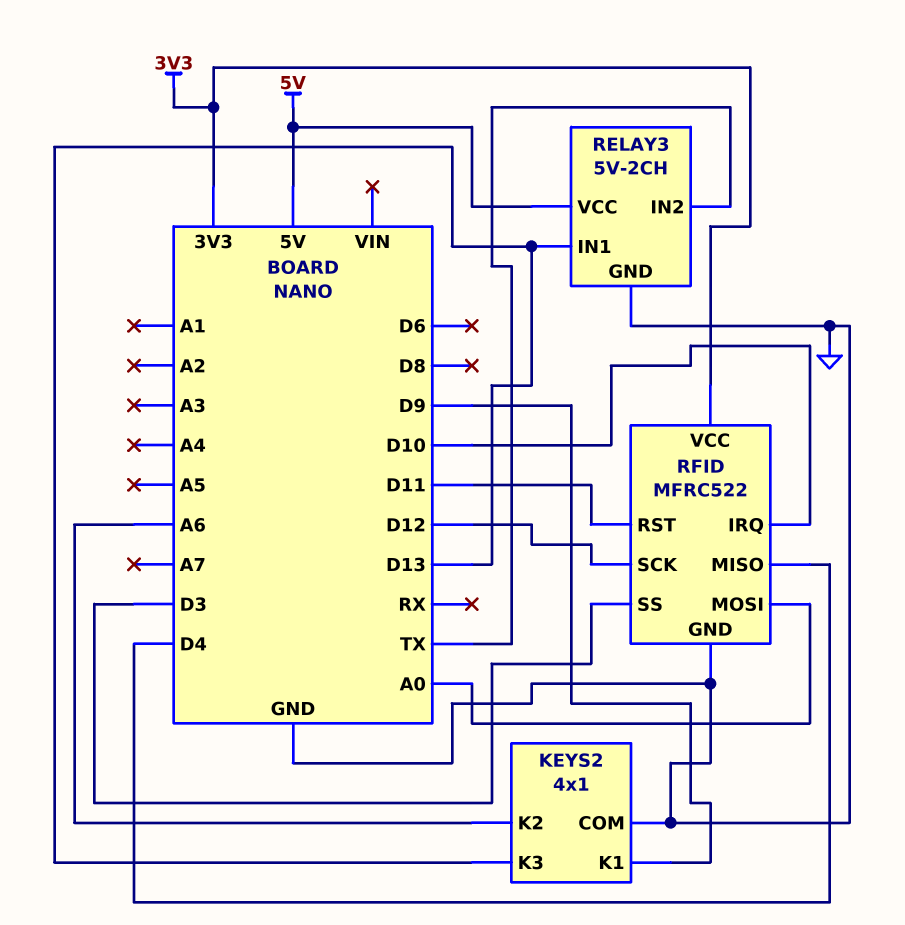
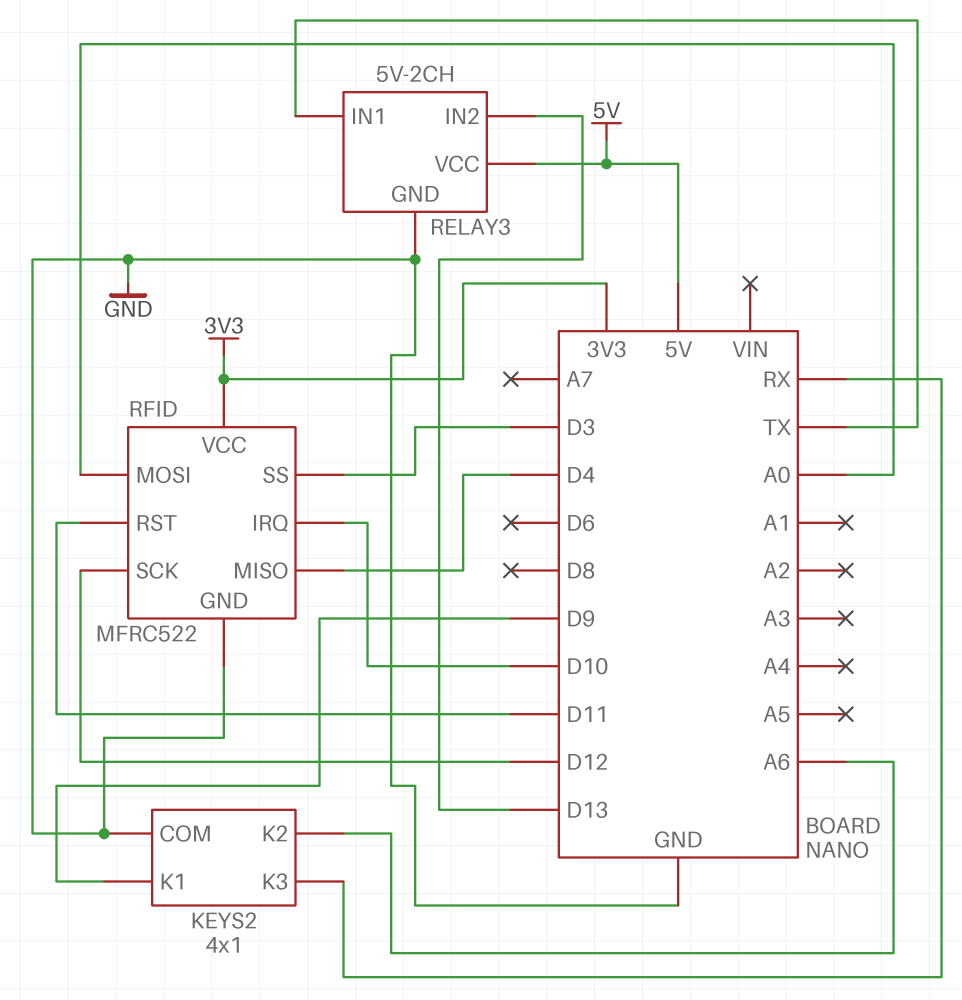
KEYS2 pin K3: D13 -> RX
RELAY3 pin IN1: D13 -> TX
RELAY3 pin IN2: TX -> D13

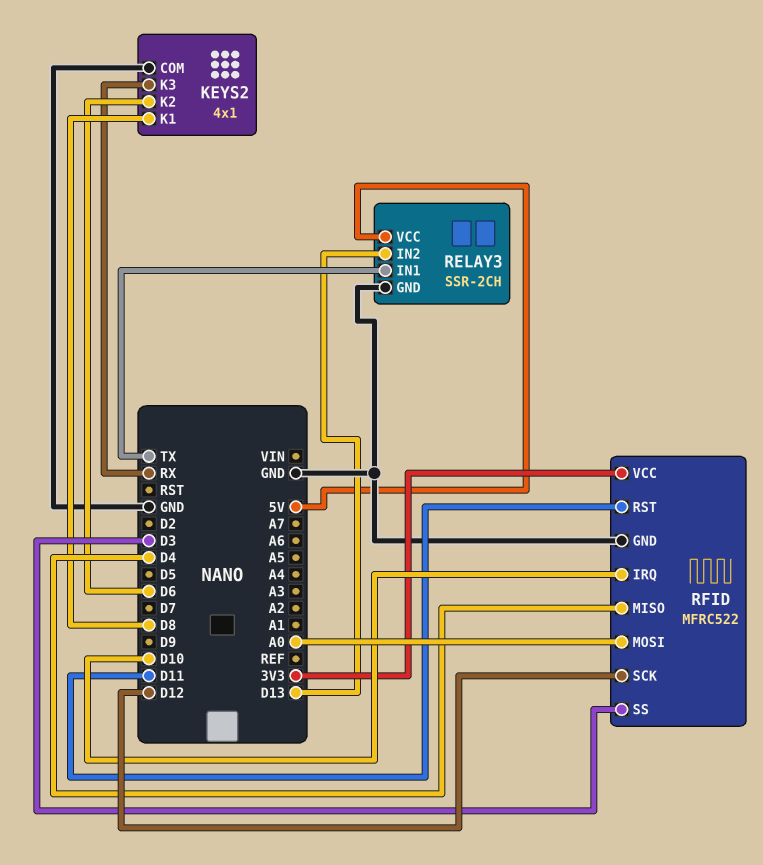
KEYS2 pin K1: D9 -> D8
KEYS2 pin K2: A6 -> D6
RELAY3: 5V-2CH -> SSR-2CH

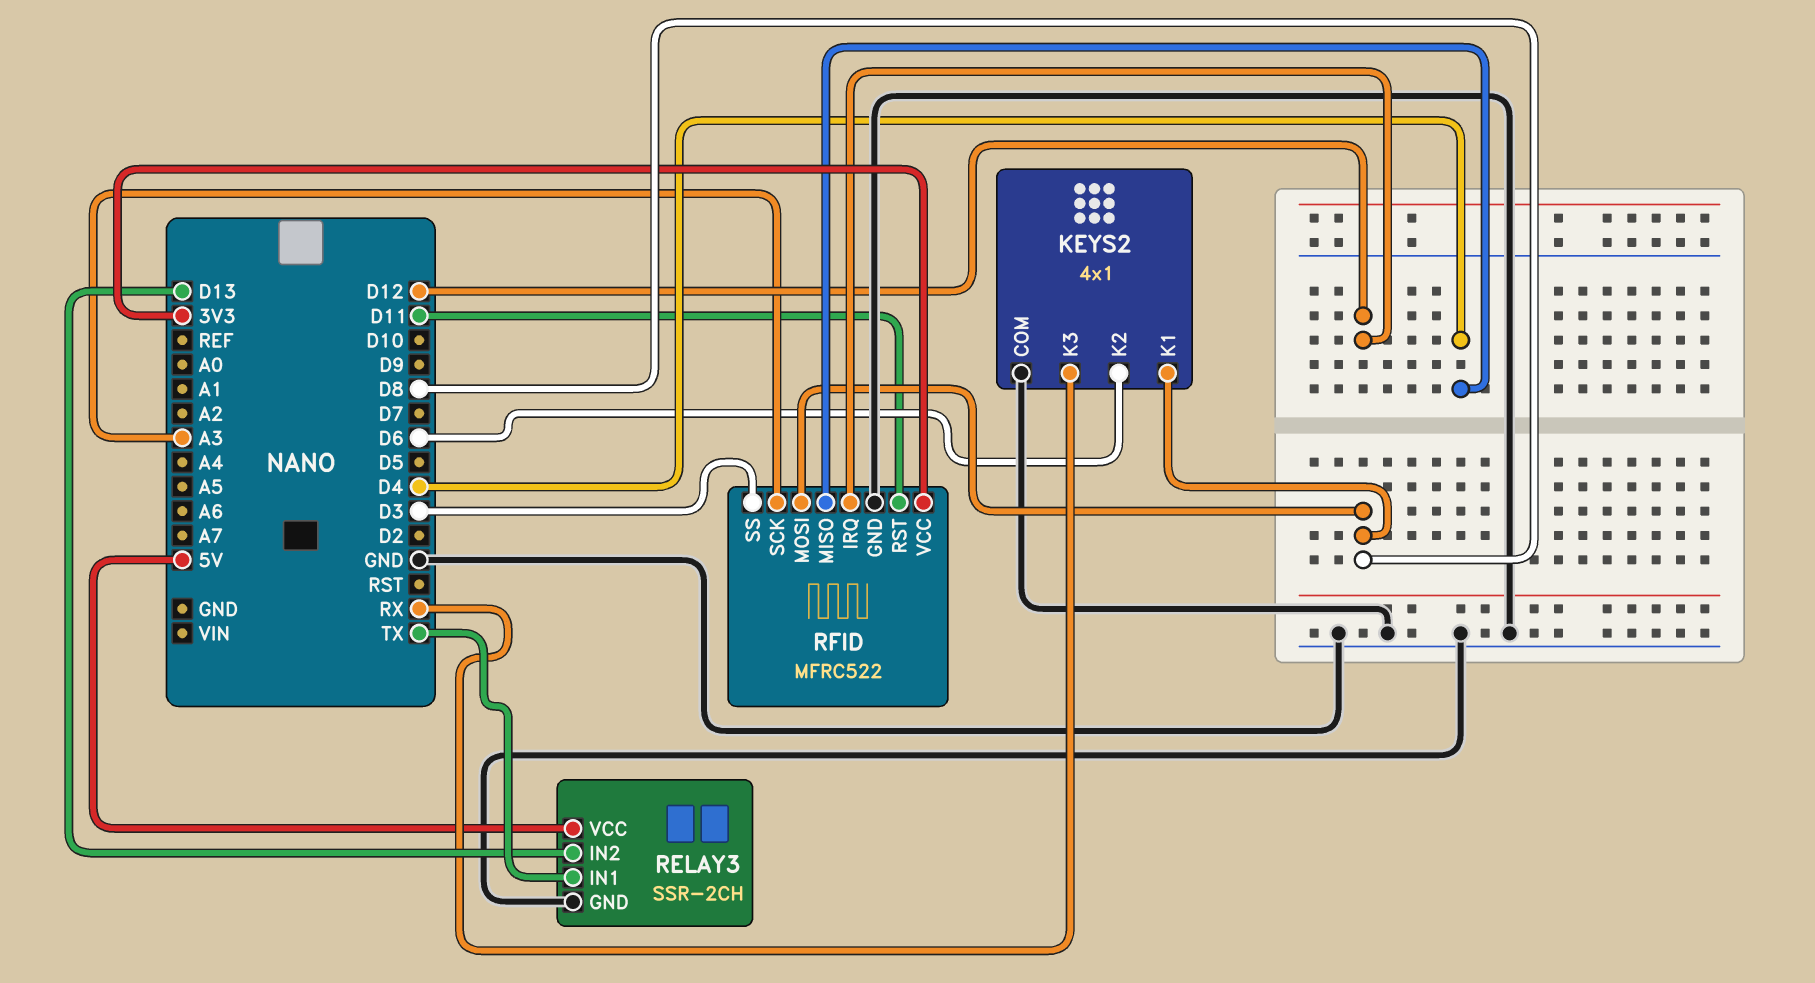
RFID pin IRQ: D10 -> D12
RFID pin MOSI: A0 -> D8
RFID pin SCK: D12 -> A3

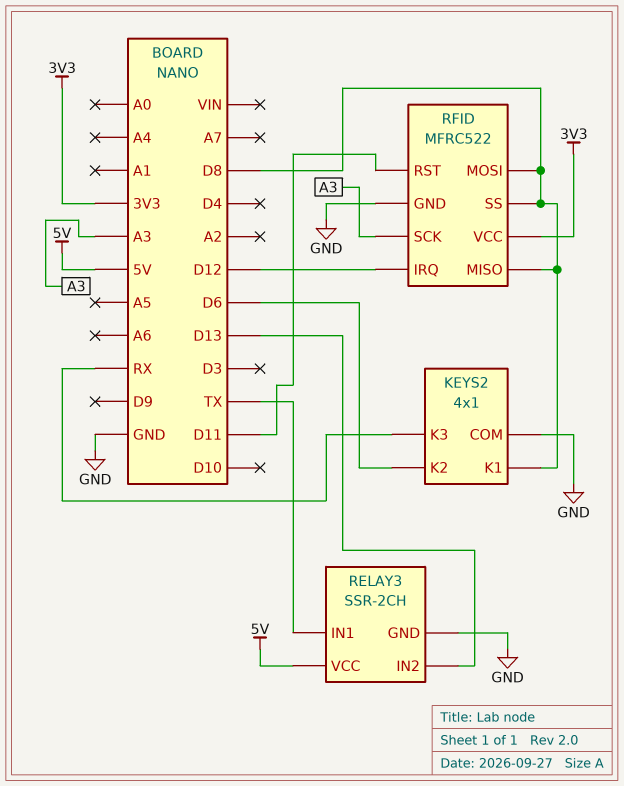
RFID pin MISO: D4 -> D8
RFID pin SS: D3 -> D8

